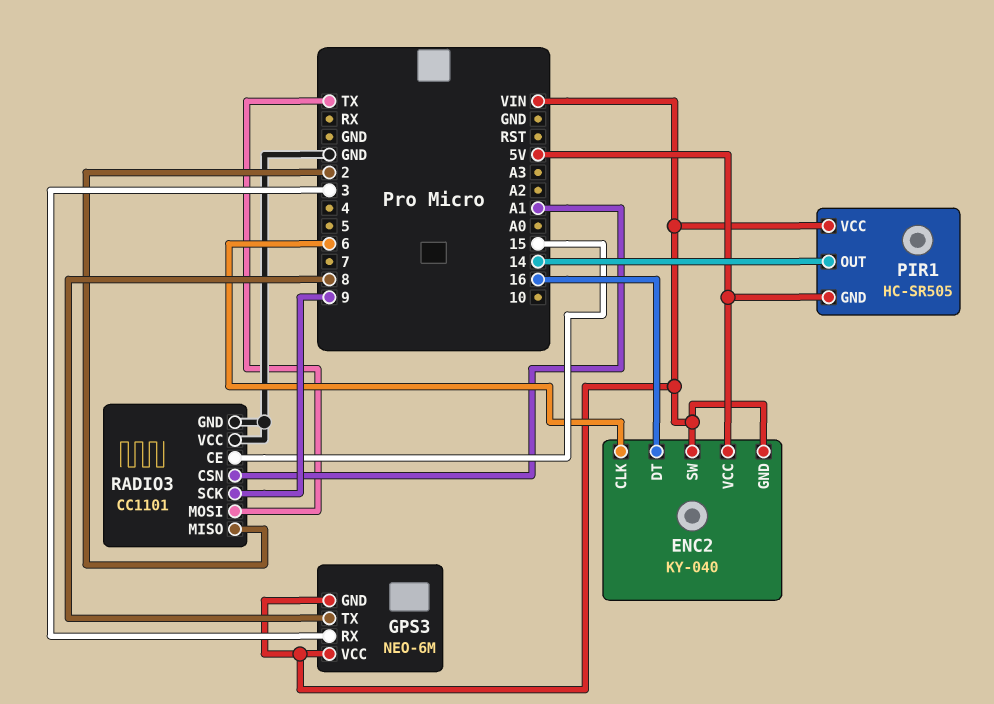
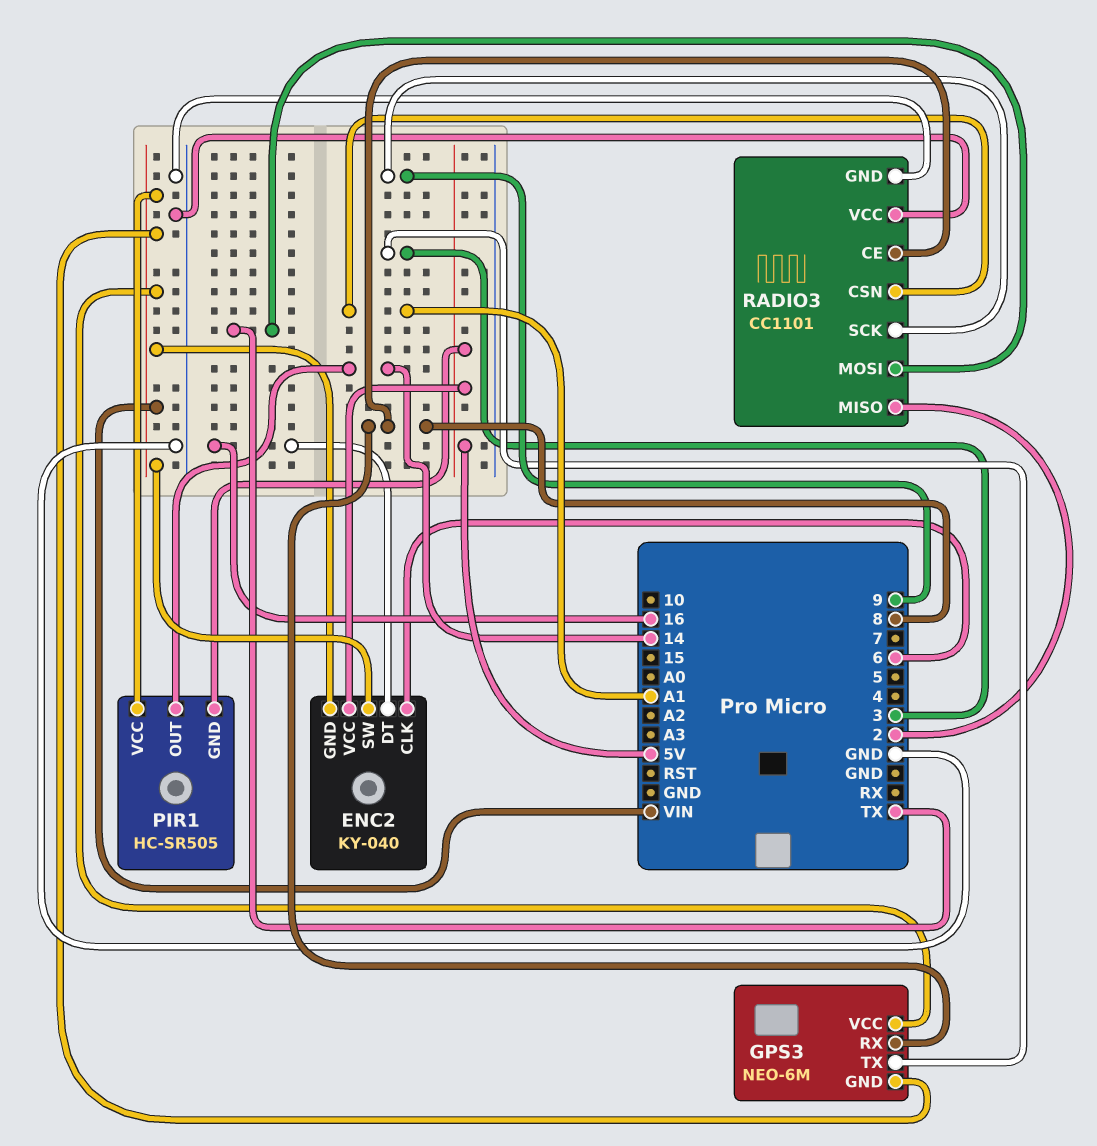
GPS3 pin RX: 3 -> 8
GPS3 pin TX: 8 -> 3
RADIO3 pin CE: 15 -> 8

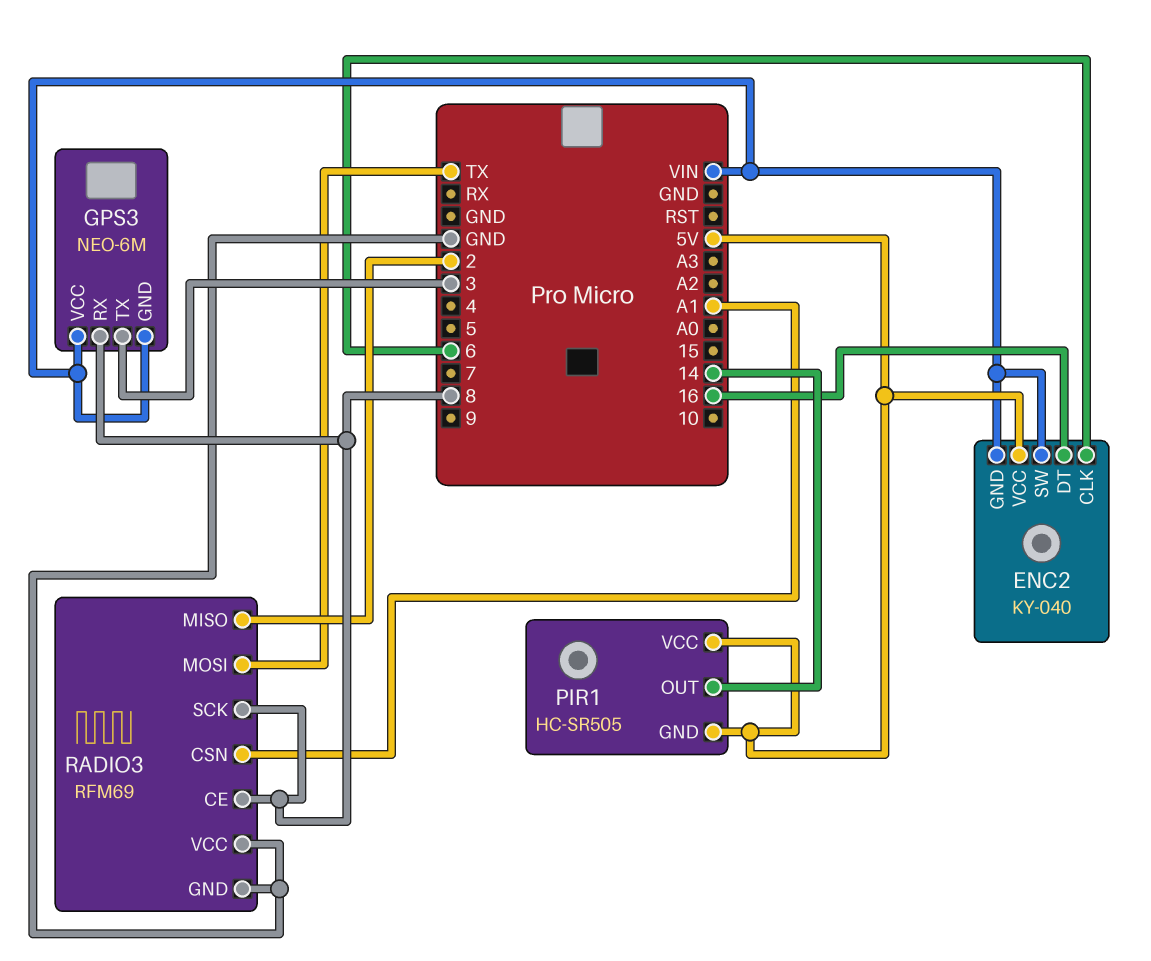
PIR1 pin VCC: VIN -> 5V
RADIO3: CC1101 -> RFM69
RADIO3 pin SCK: 9 -> 8

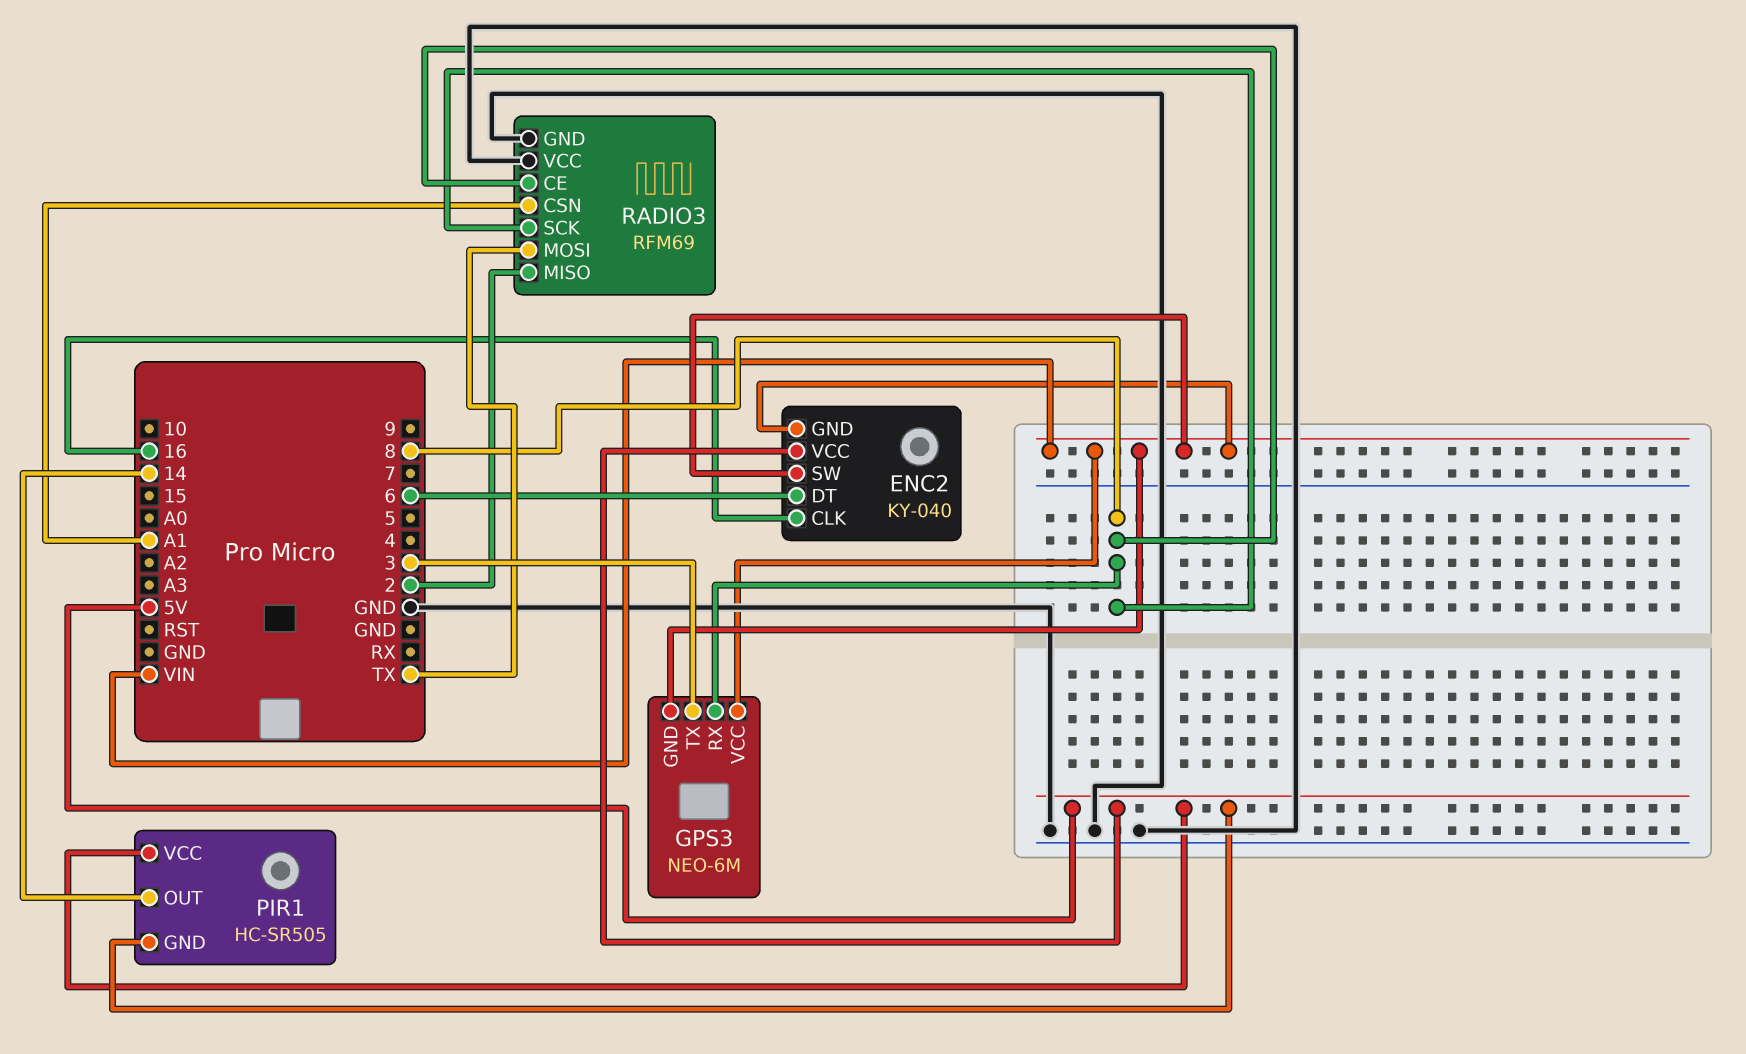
ENC2 pin CLK: 6 -> 16
ENC2 pin DT: 16 -> 6

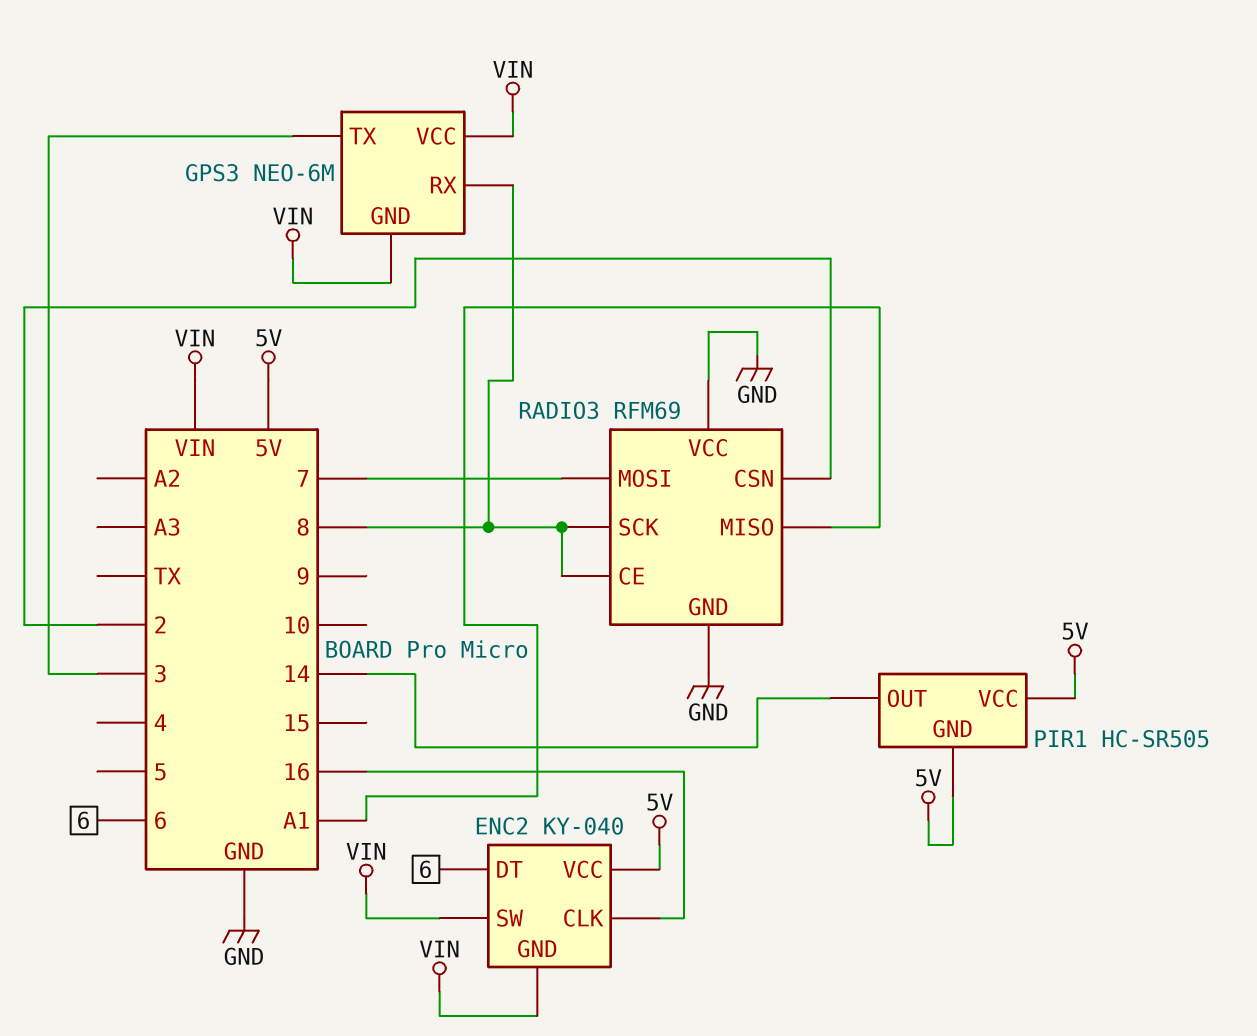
RADIO3 pin CSN: A1 -> 2
RADIO3 pin MISO: 2 -> A1
RADIO3 pin MOSI: TX -> 7

